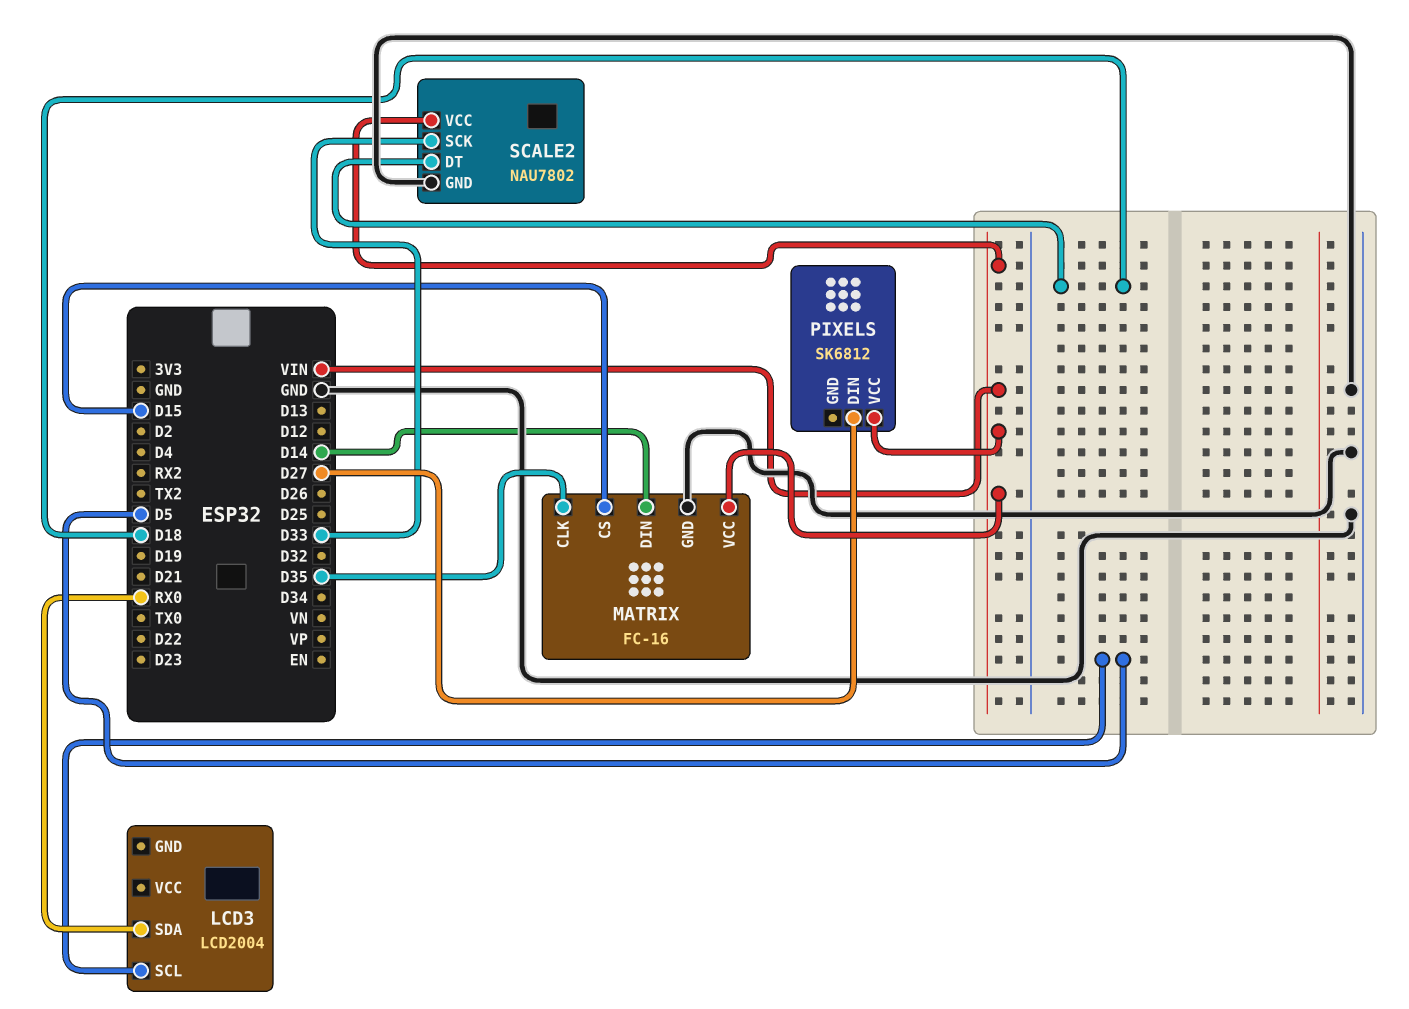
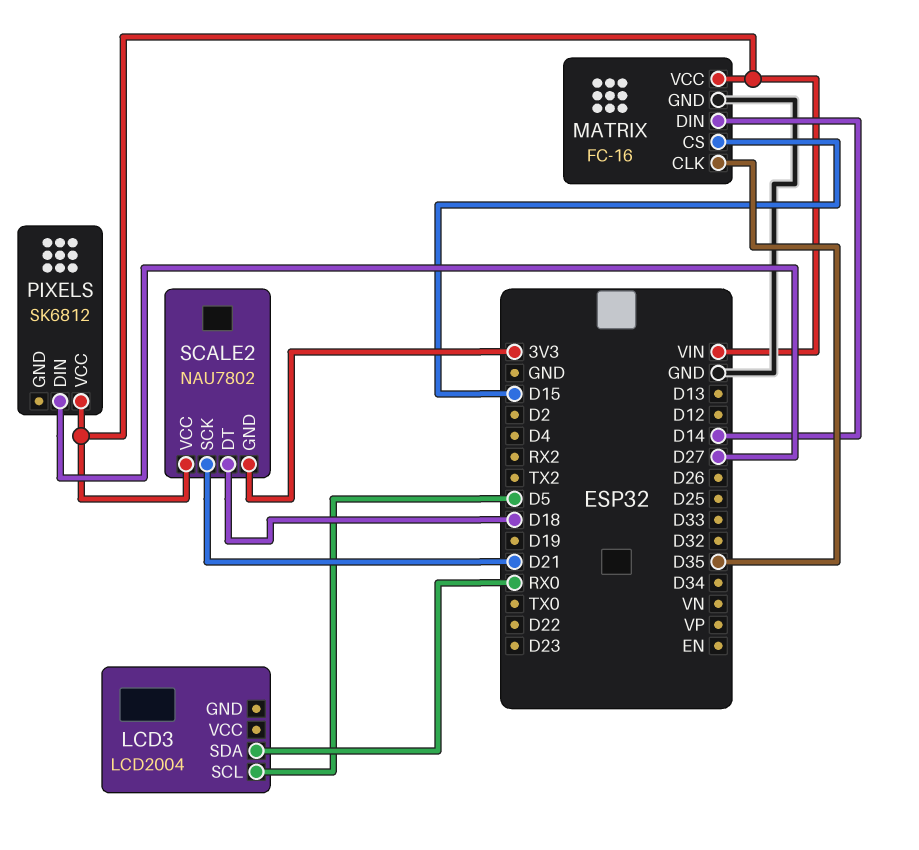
SCALE2 pin GND: GND -> 3V3
SCALE2 pin SCK: D33 -> D21

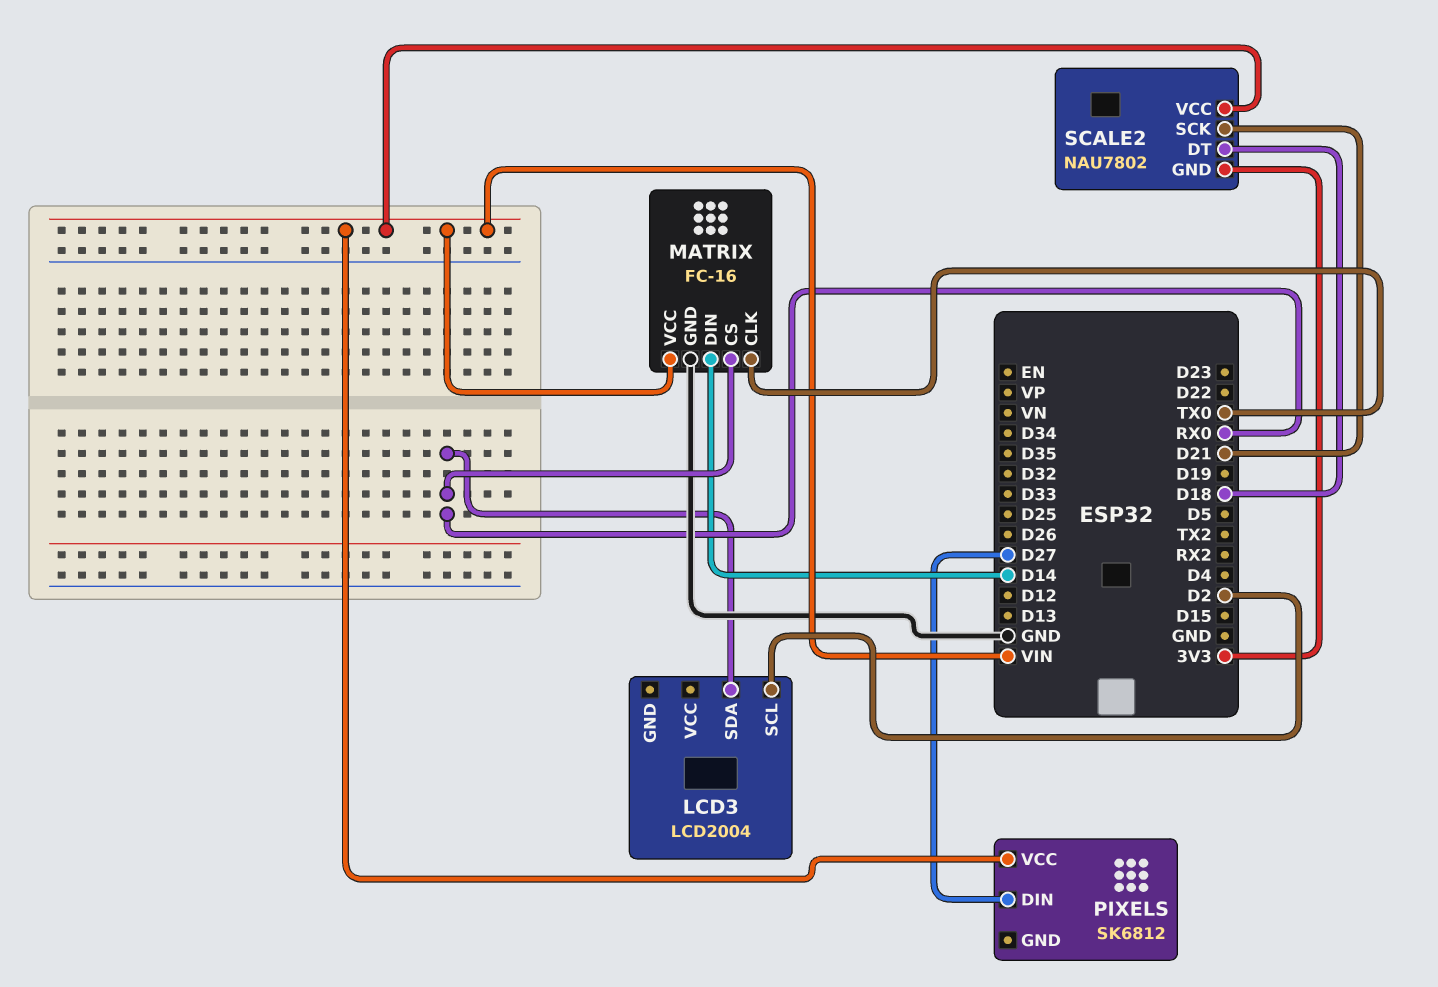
LCD3 pin SCL: D5 -> D2
MATRIX pin CLK: D35 -> TX0
MATRIX pin CS: D15 -> RX0

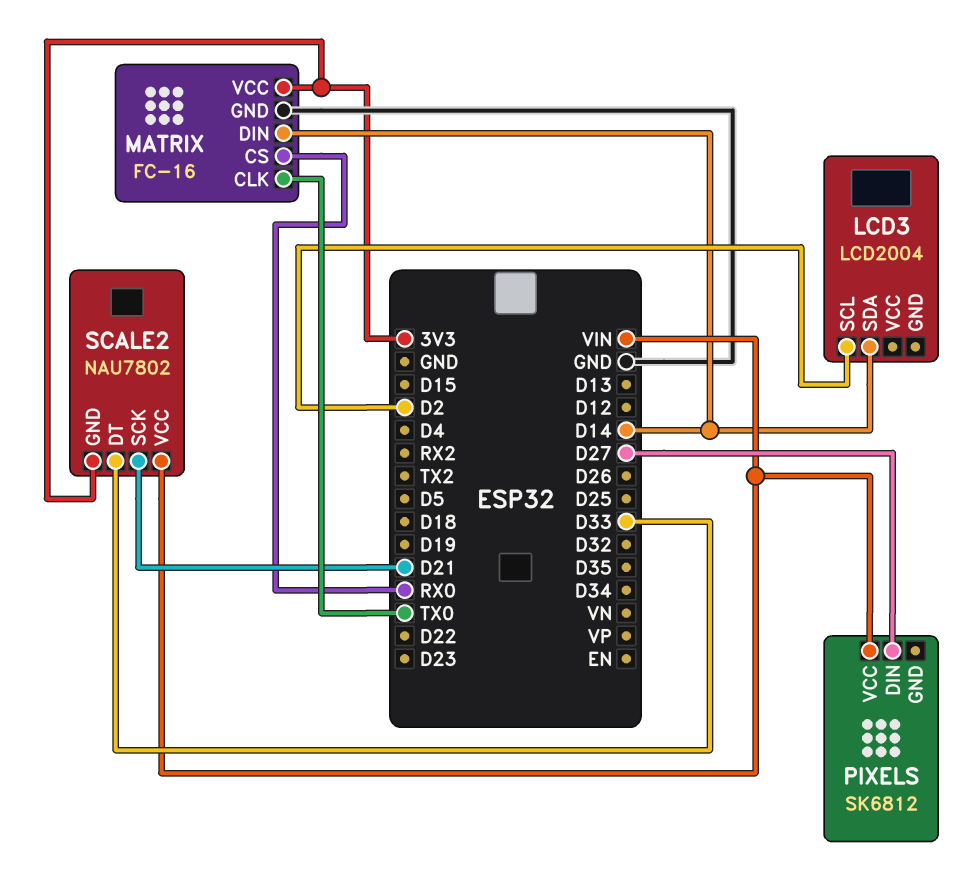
LCD3 pin SDA: RX0 -> D14
MATRIX pin VCC: VIN -> 3V3
SCALE2 pin DT: D18 -> D33

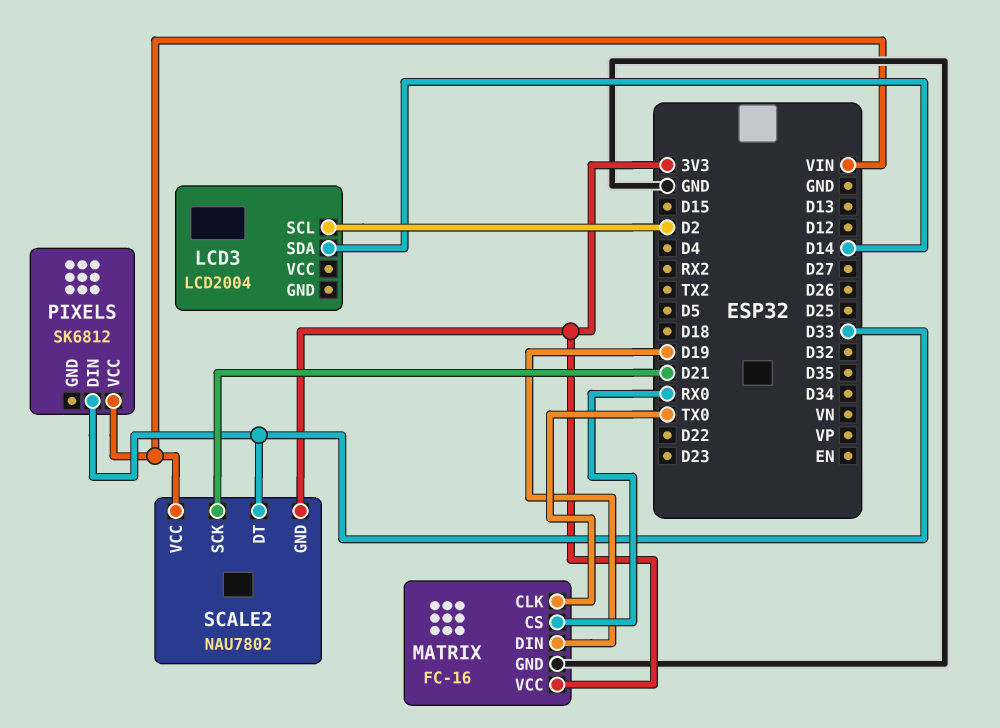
MATRIX pin DIN: D14 -> D19
PIXELS pin DIN: D27 -> D33

